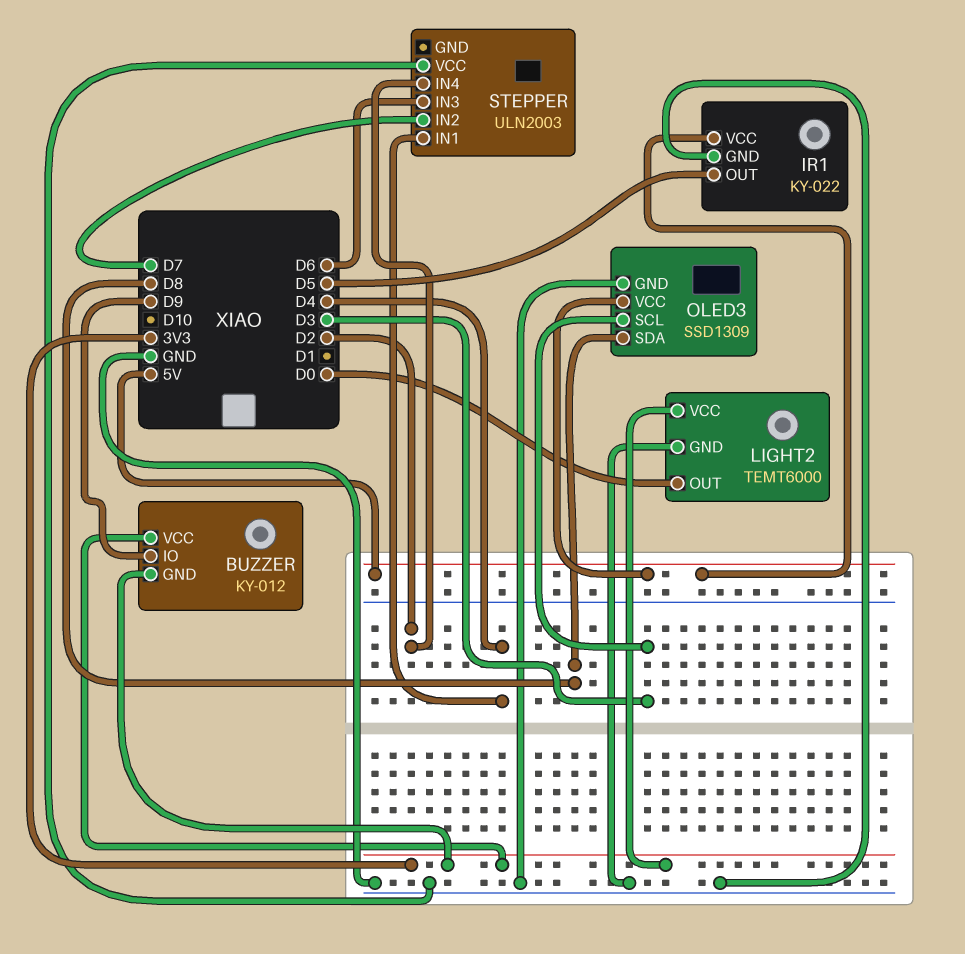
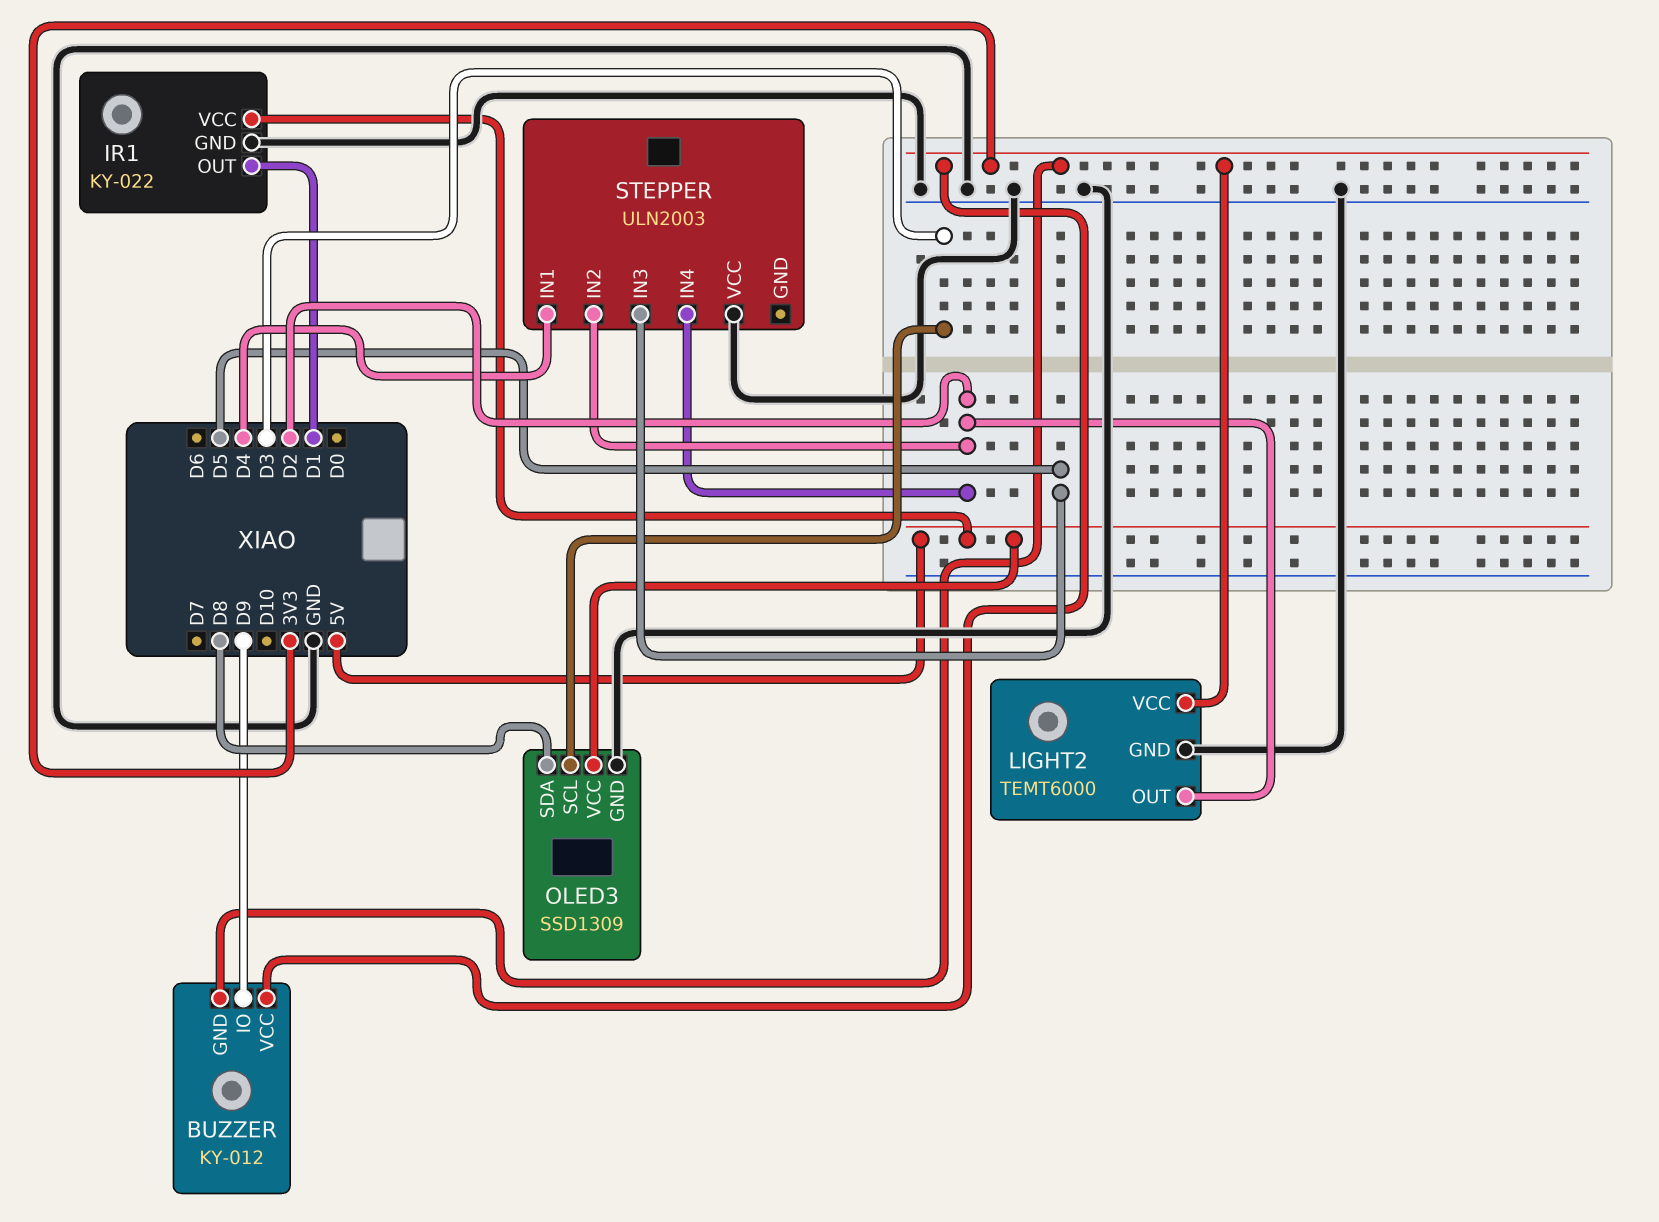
IR1 pin OUT: D5 -> D1
LIGHT2 pin OUT: D0 -> D2
STEPPER pin IN2: D7 -> D2
STEPPER pin IN3: D6 -> D5

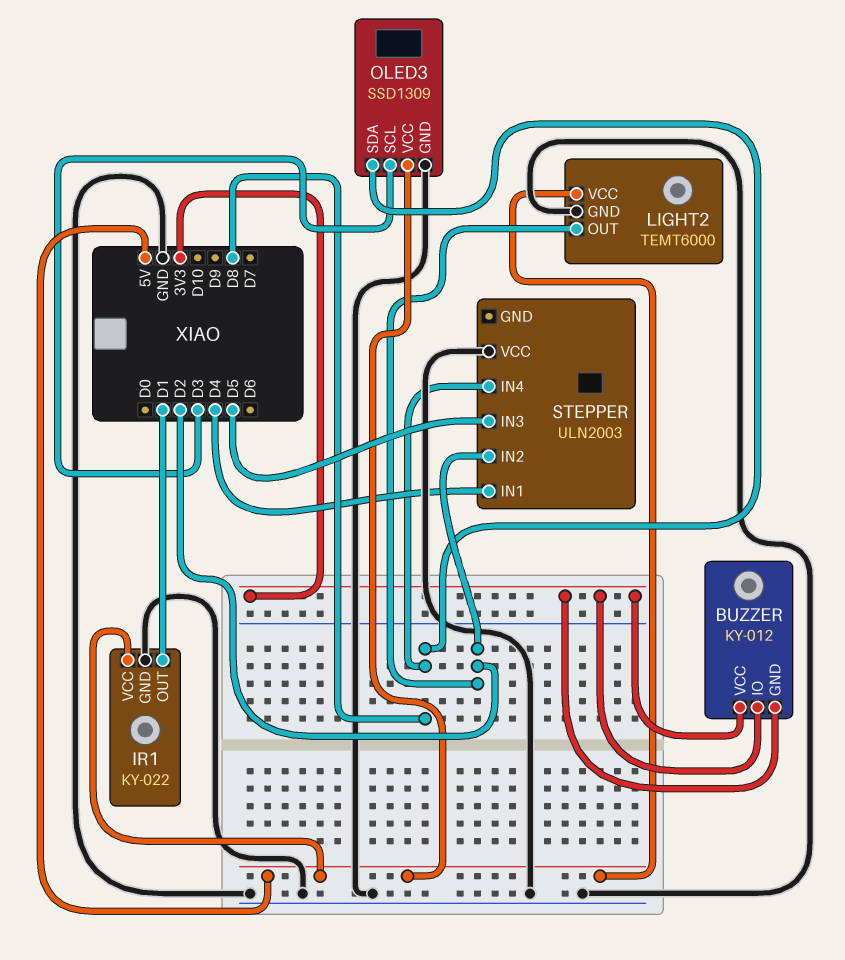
BUZZER pin IO: D9 -> 3V3
LIGHT2 pin VCC: 3V3 -> 5V
STEPPER pin IN4: D2 -> D8

